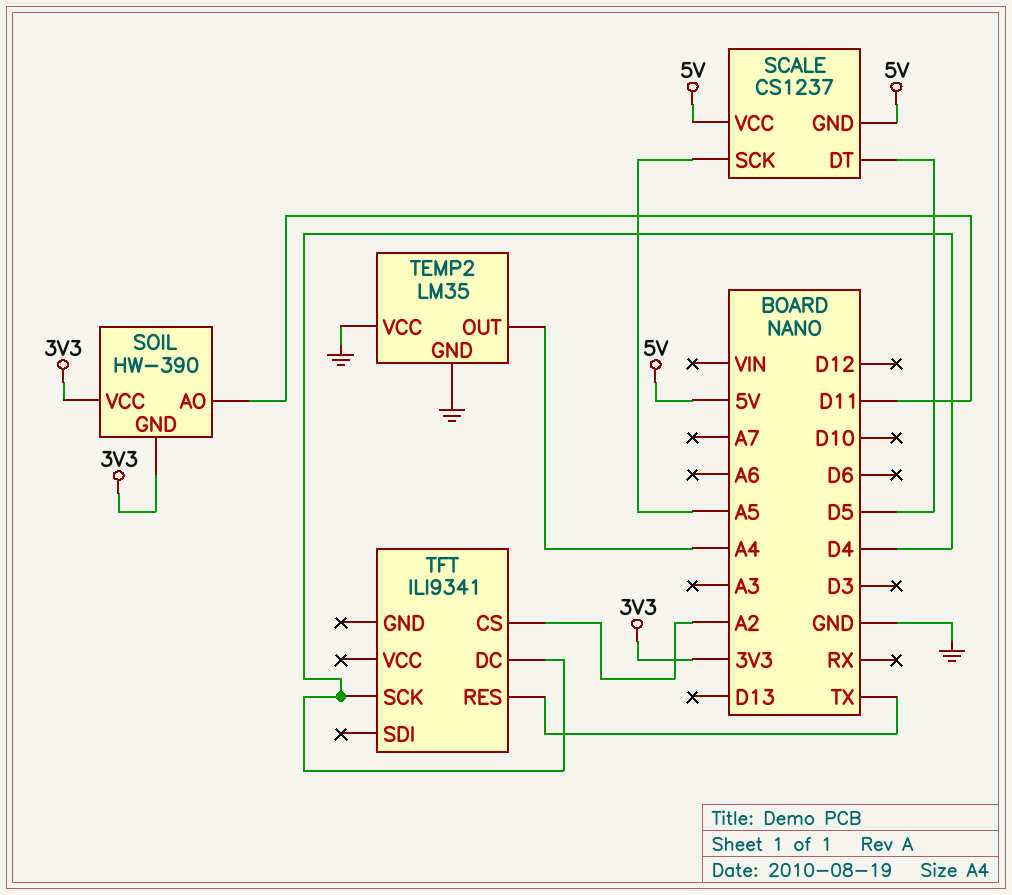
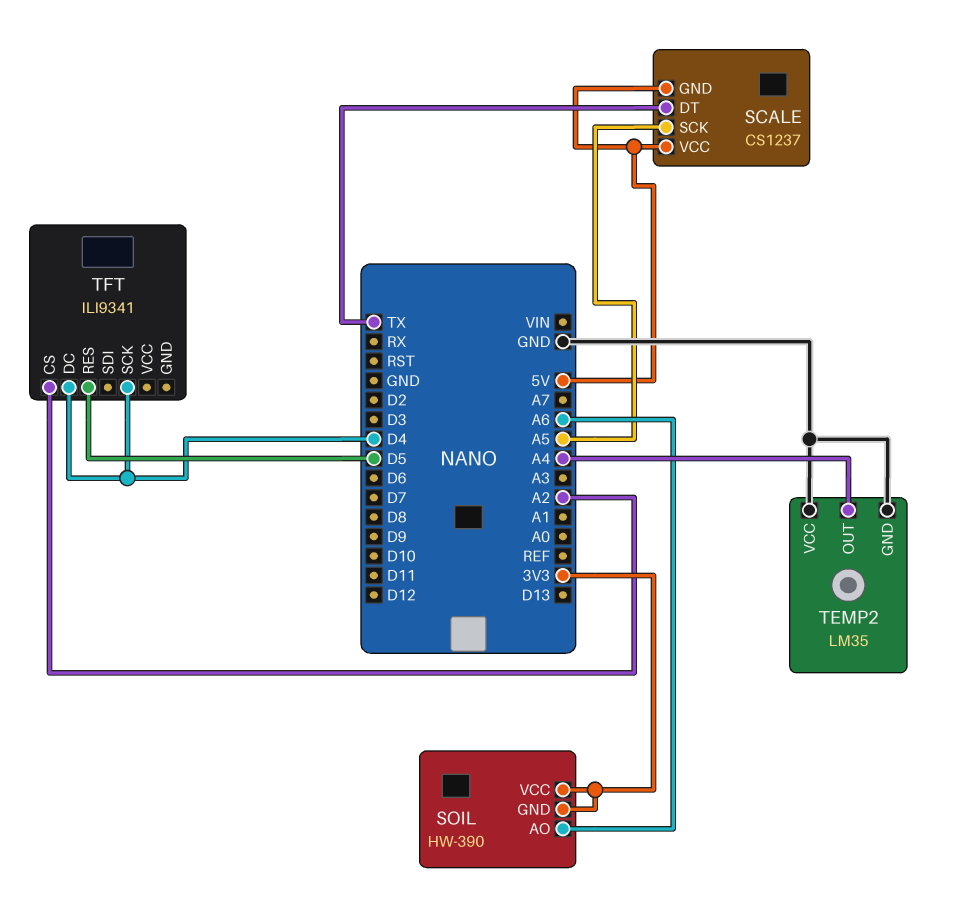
SCALE pin DT: D5 -> TX
SOIL pin AO: D11 -> A6
TFT pin RES: TX -> D5

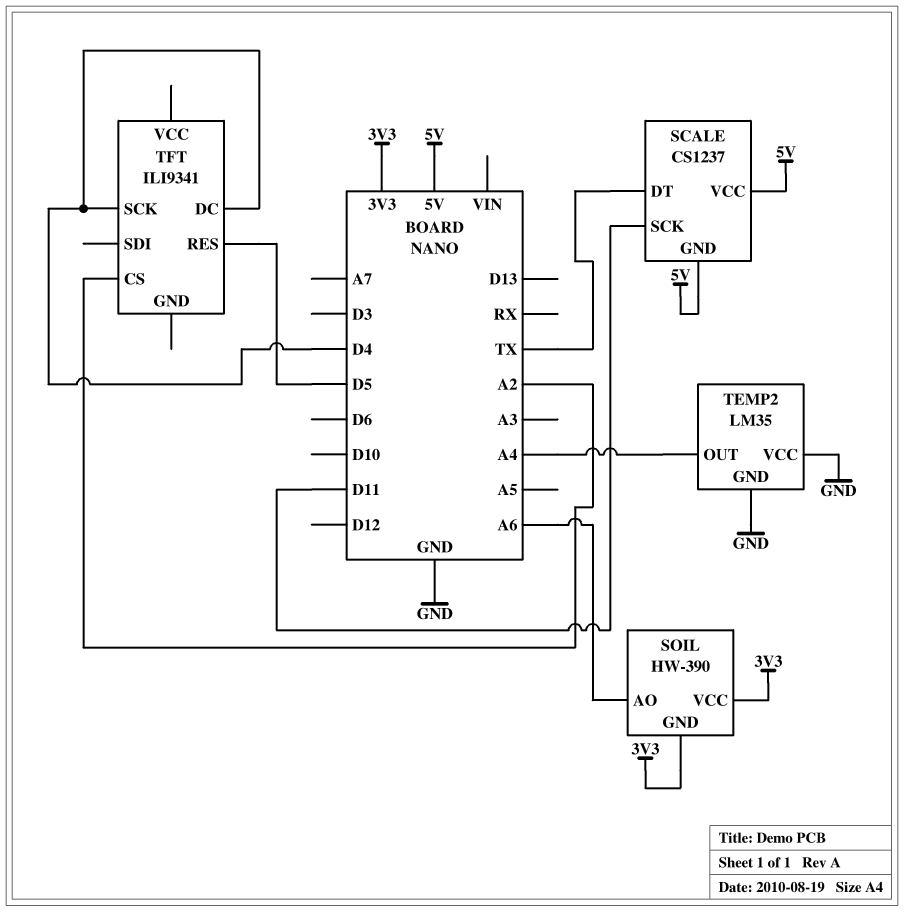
SCALE pin SCK: A5 -> D11

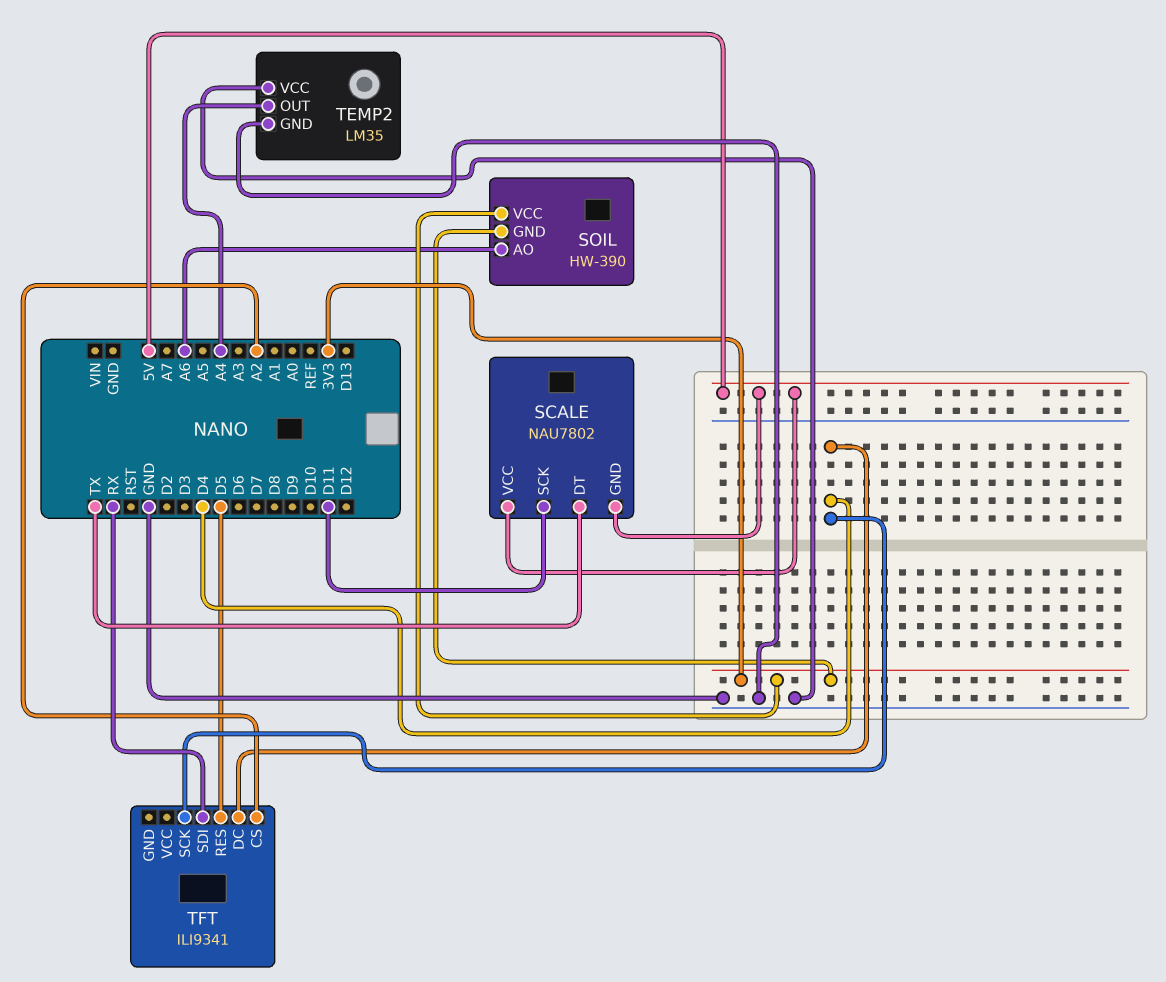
SCALE: CS1237 -> NAU7802
TFT pin SDI: none -> RX

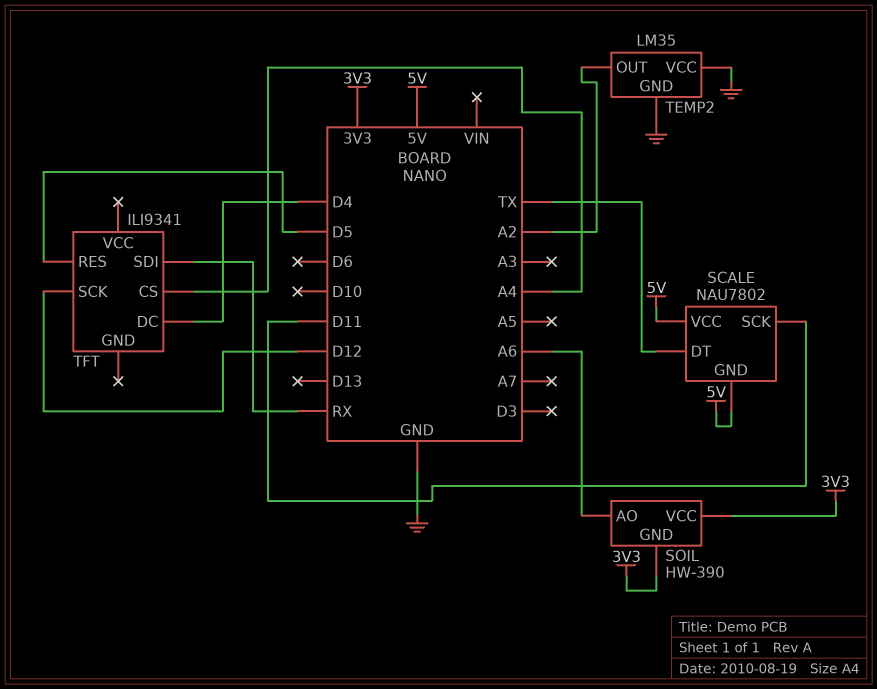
TEMP2 pin OUT: A4 -> A2
TFT pin CS: A2 -> A4
TFT pin SCK: D4 -> D12

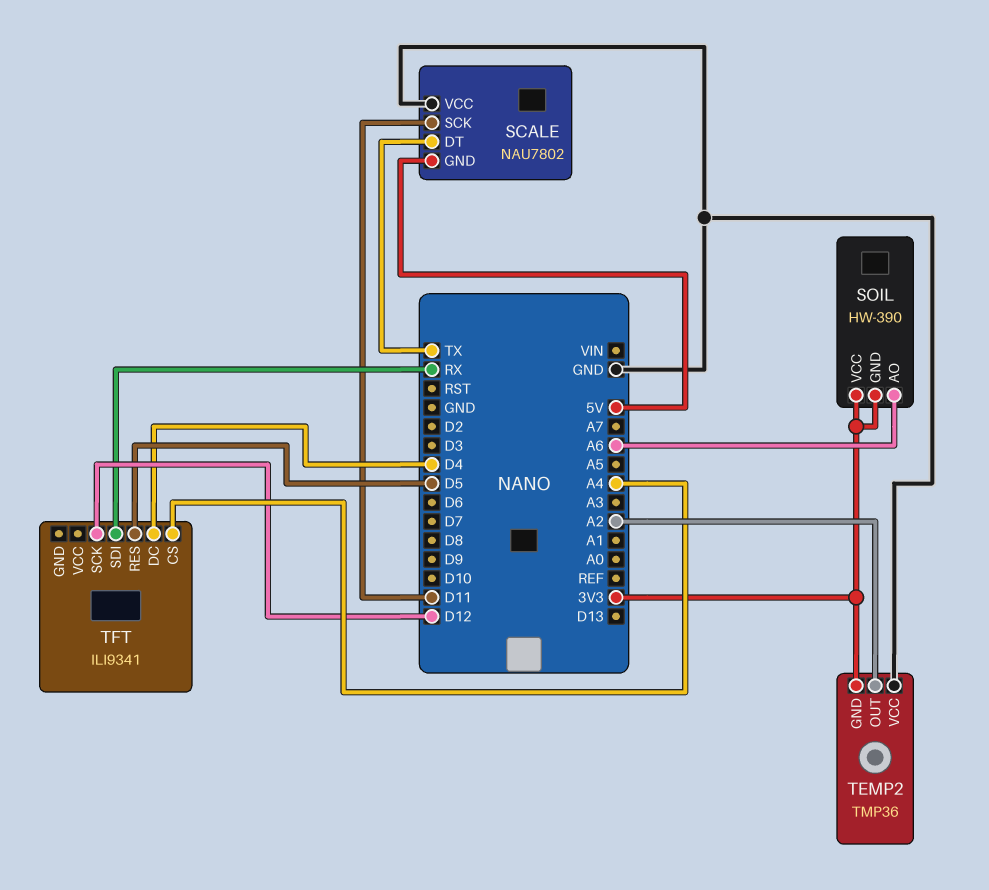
SCALE pin VCC: 5V -> GND
TEMP2: LM35 -> TMP36
TEMP2 pin GND: GND -> 3V3

